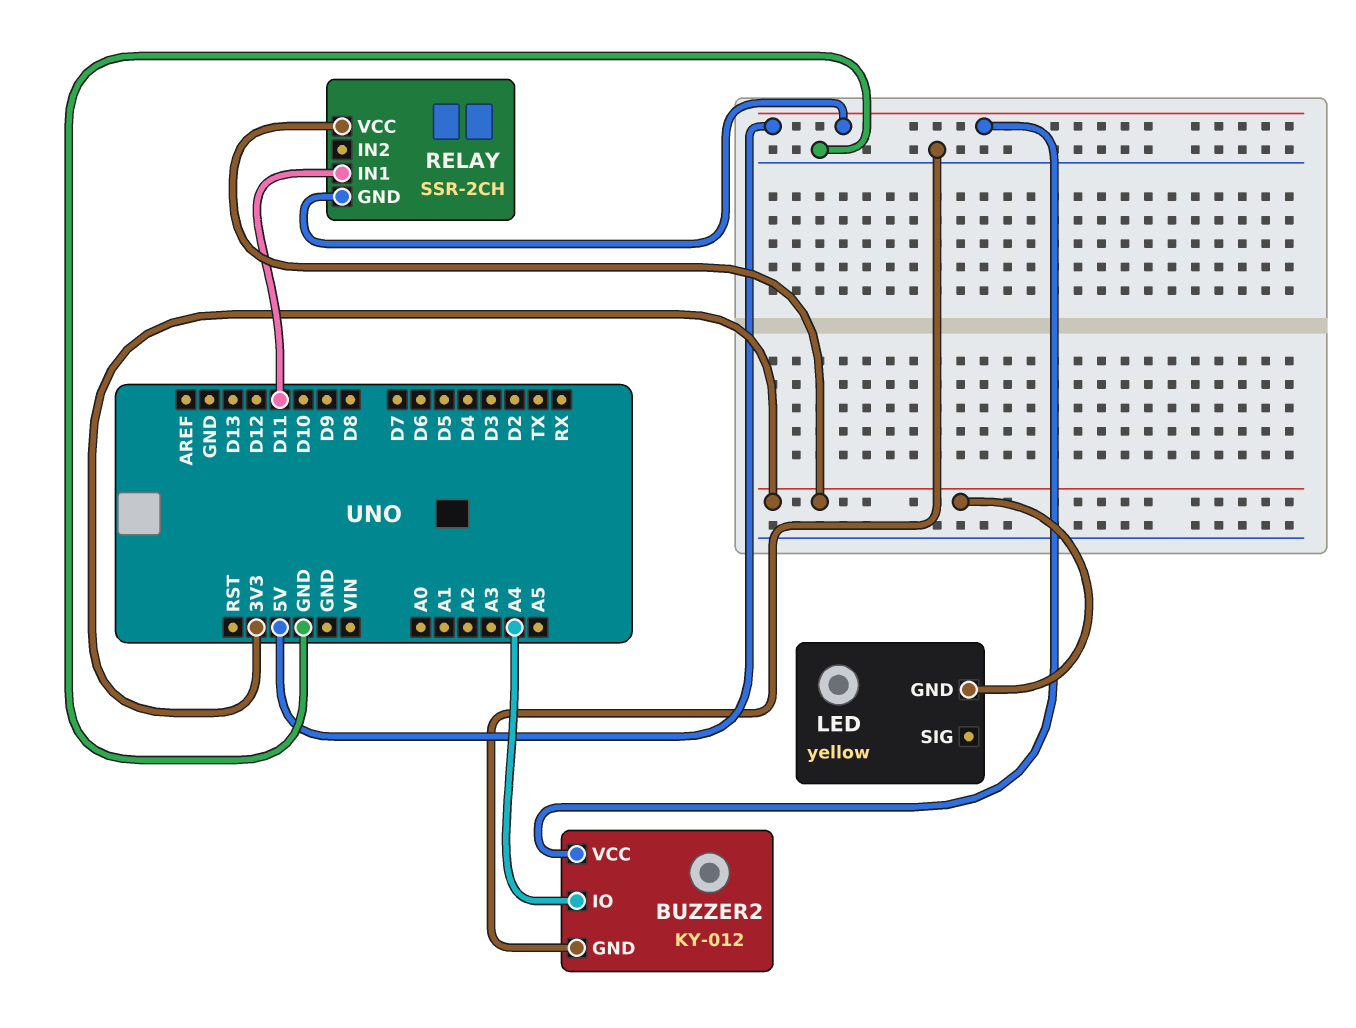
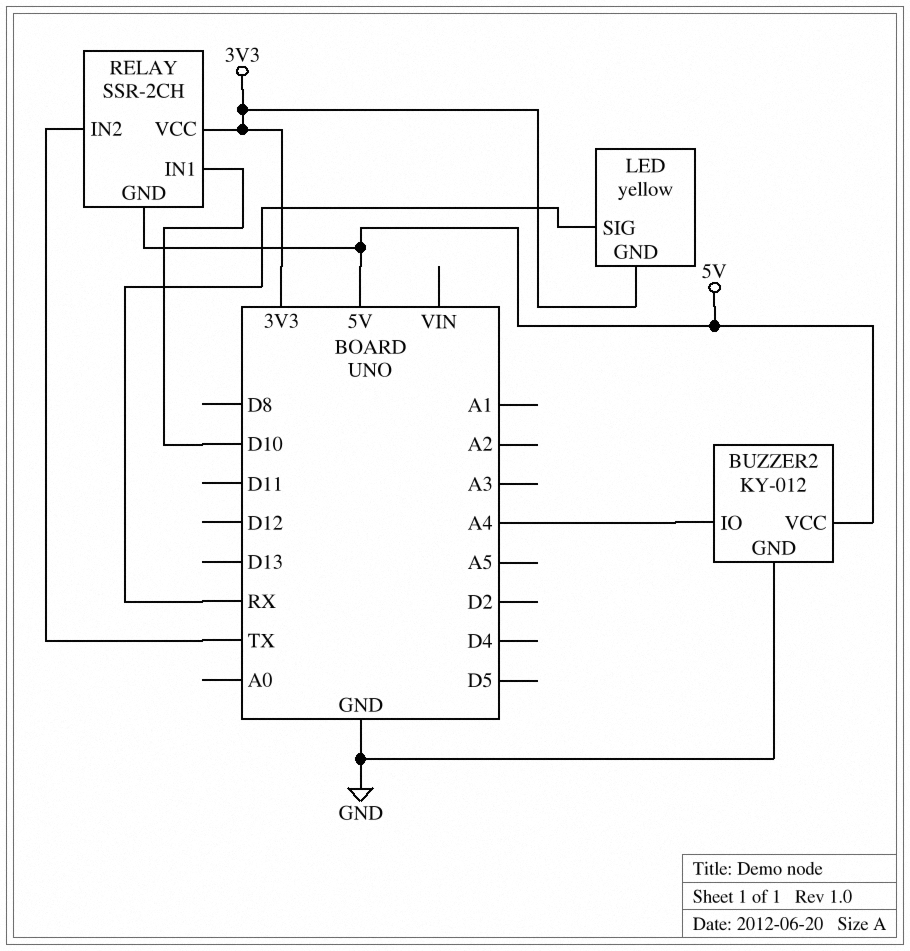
LED pin SIG: none -> RX
RELAY pin IN1: D11 -> D10
RELAY pin IN2: none -> TX

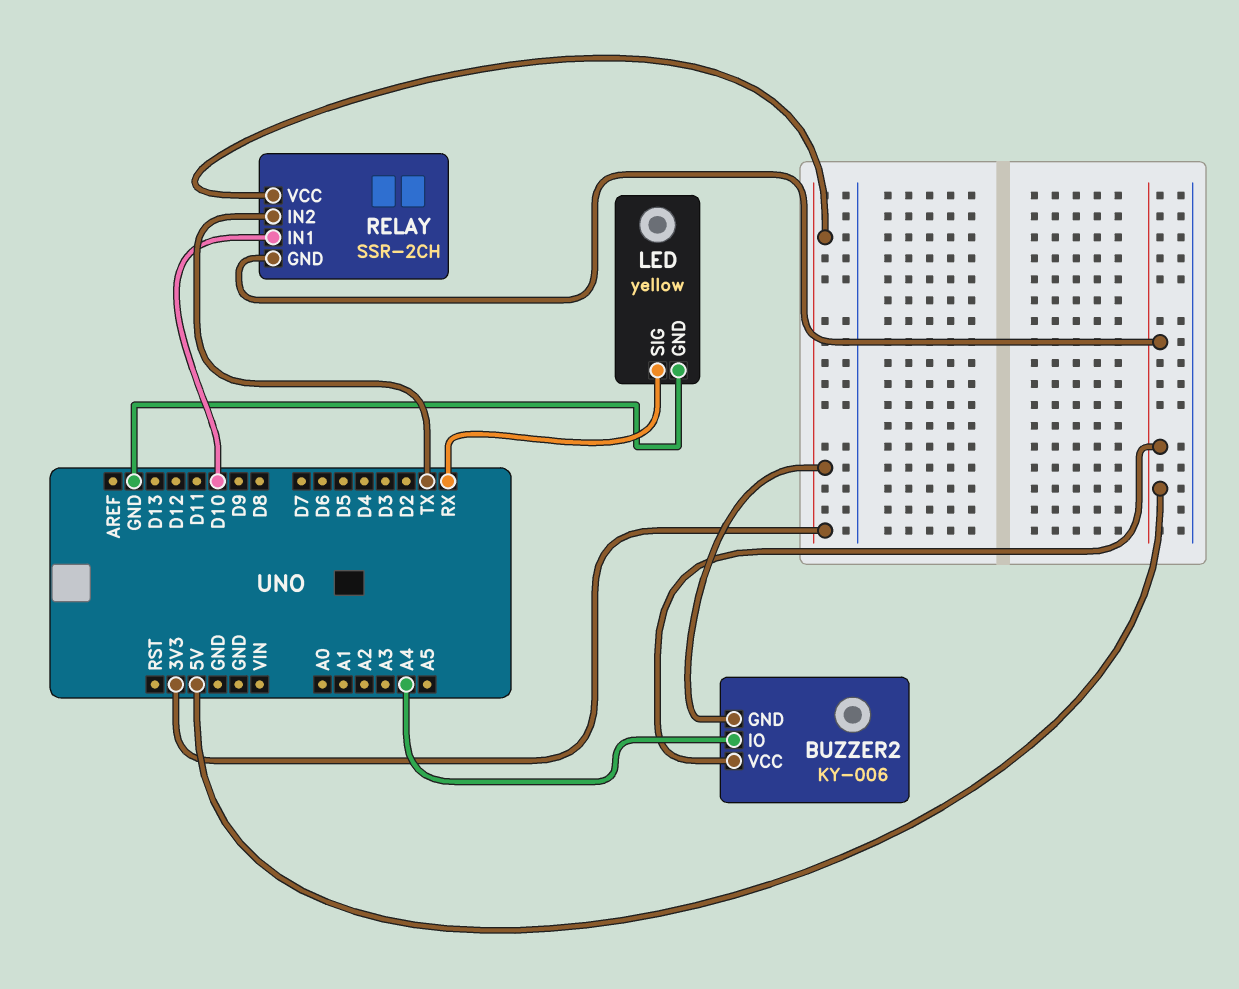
BUZZER2: KY-012 -> KY-006
BUZZER2 pin GND: GND -> 3V3
LED pin GND: 3V3 -> GND

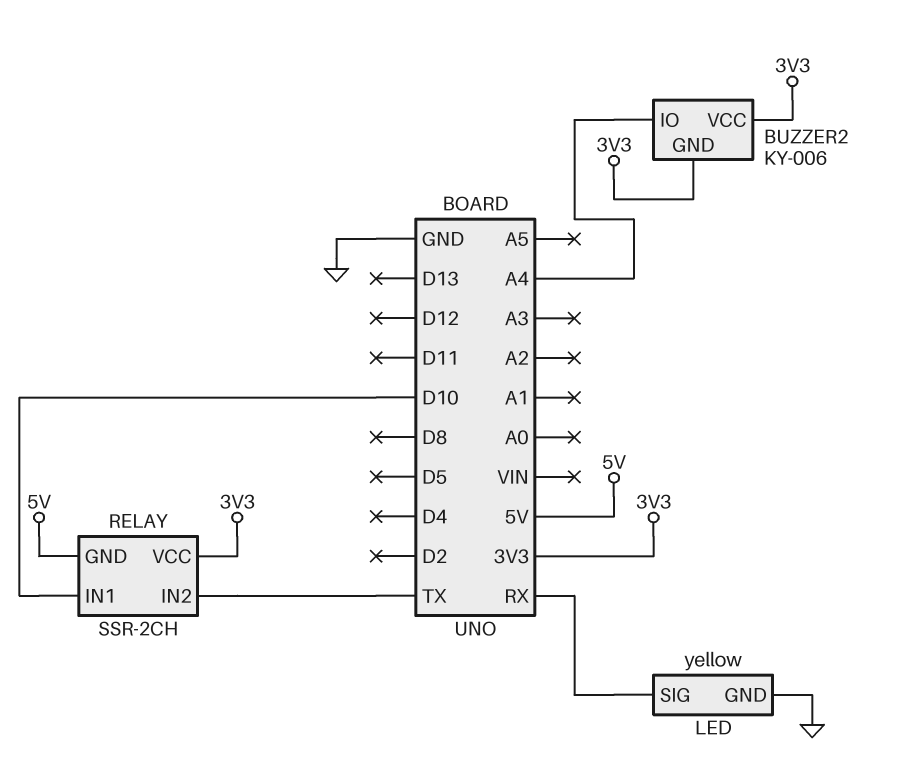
BUZZER2 pin VCC: 5V -> 3V3

